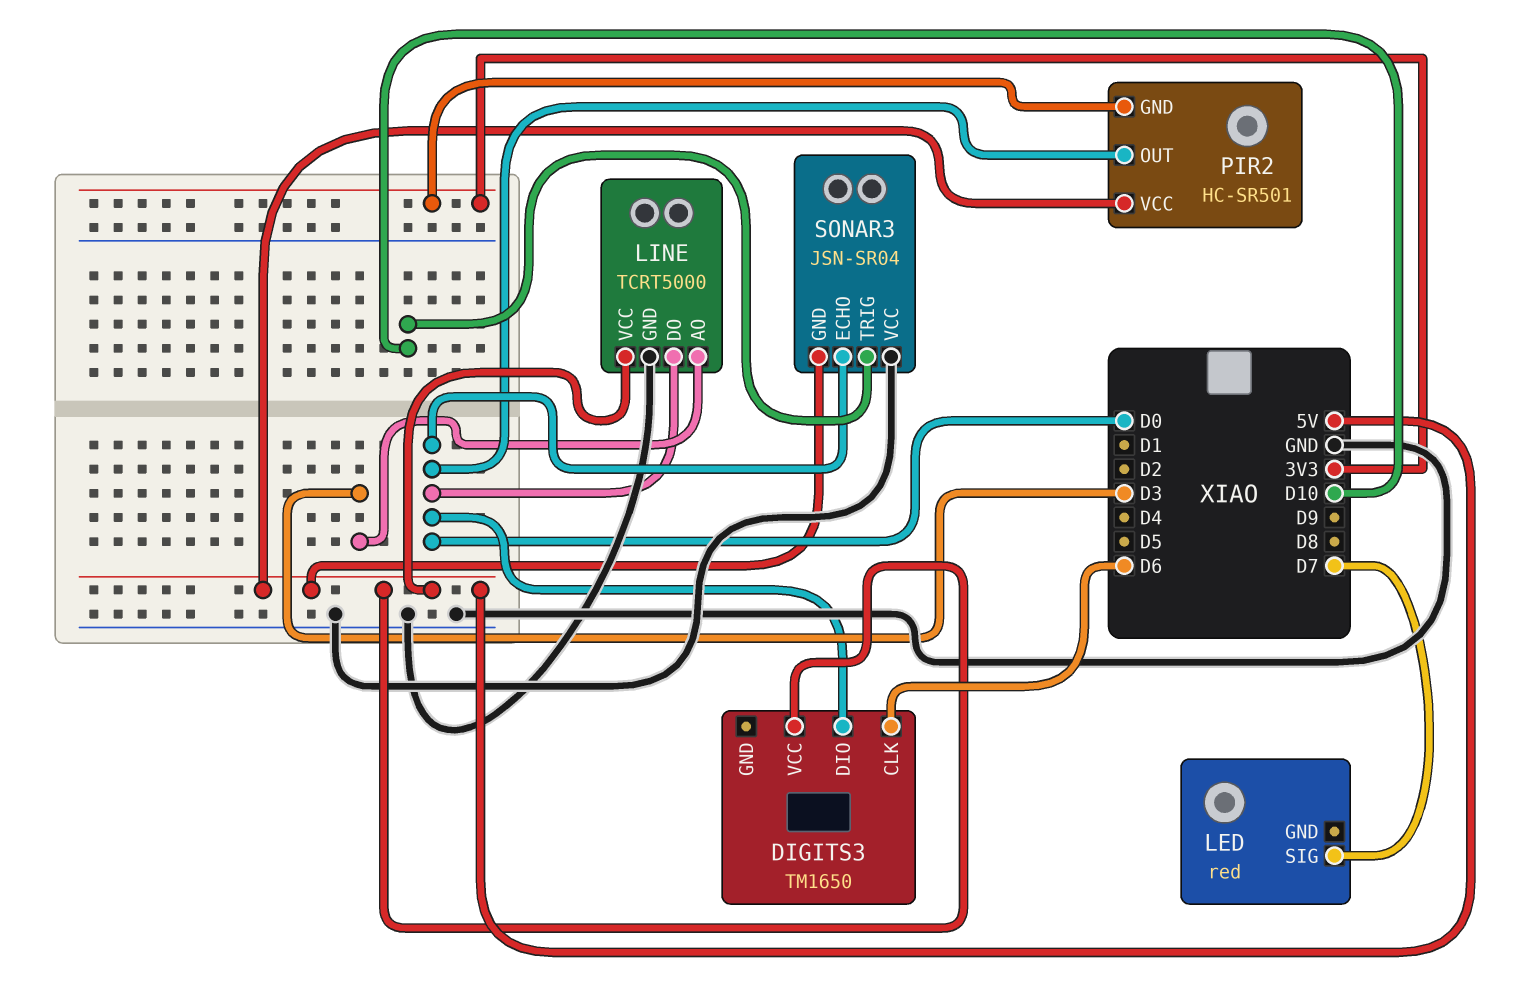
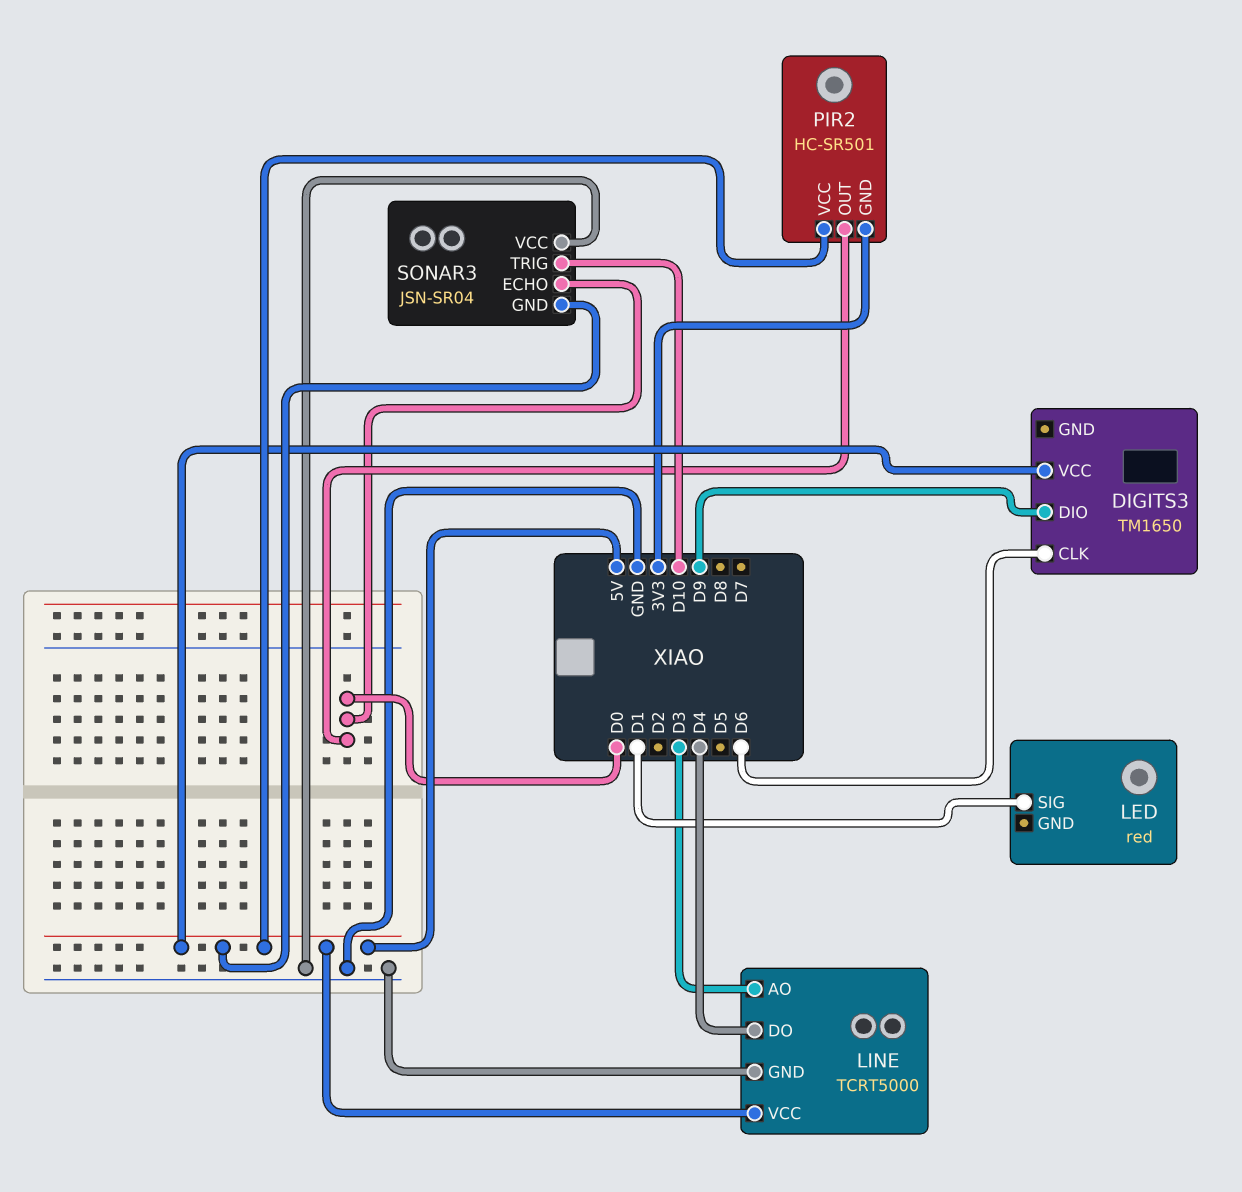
DIGITS3 pin DIO: D0 -> D9
LED pin SIG: D7 -> D1
LINE pin DO: D0 -> D4

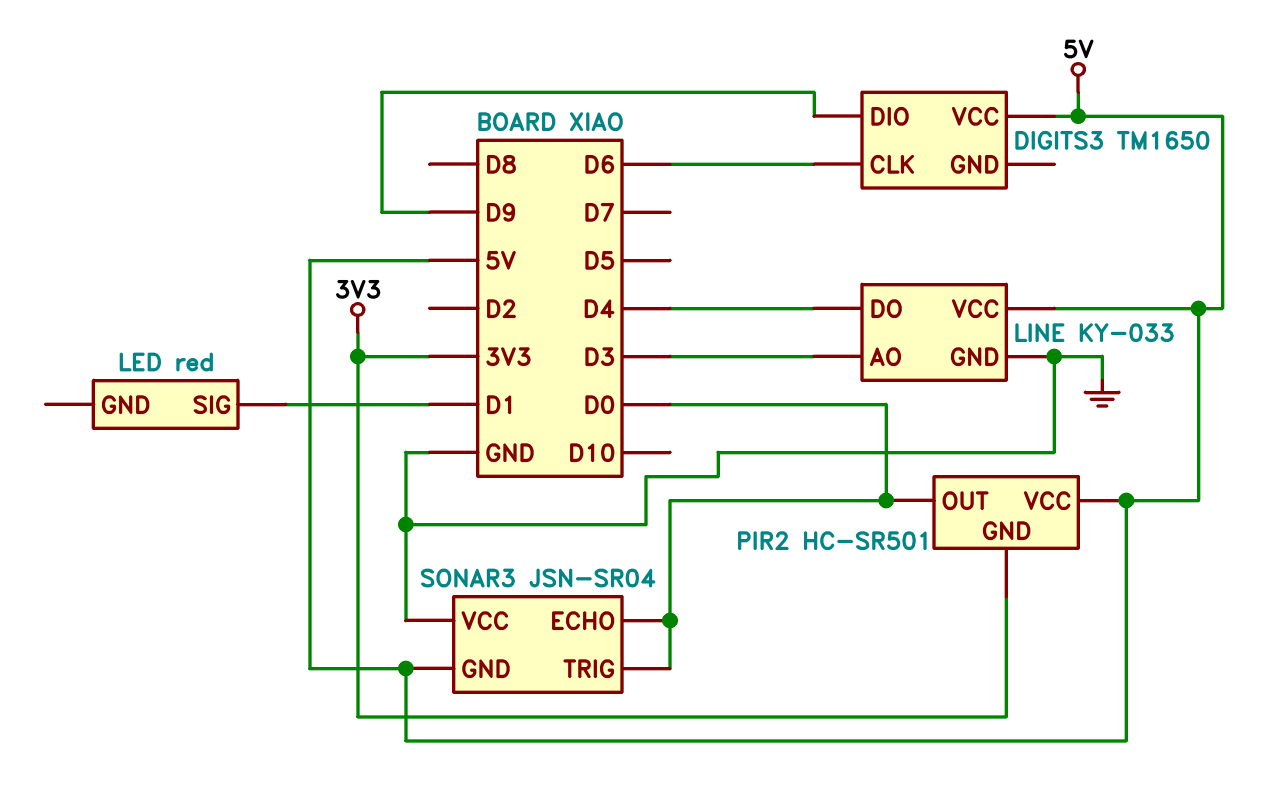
LINE: TCRT5000 -> KY-033
SONAR3 pin TRIG: D10 -> D0

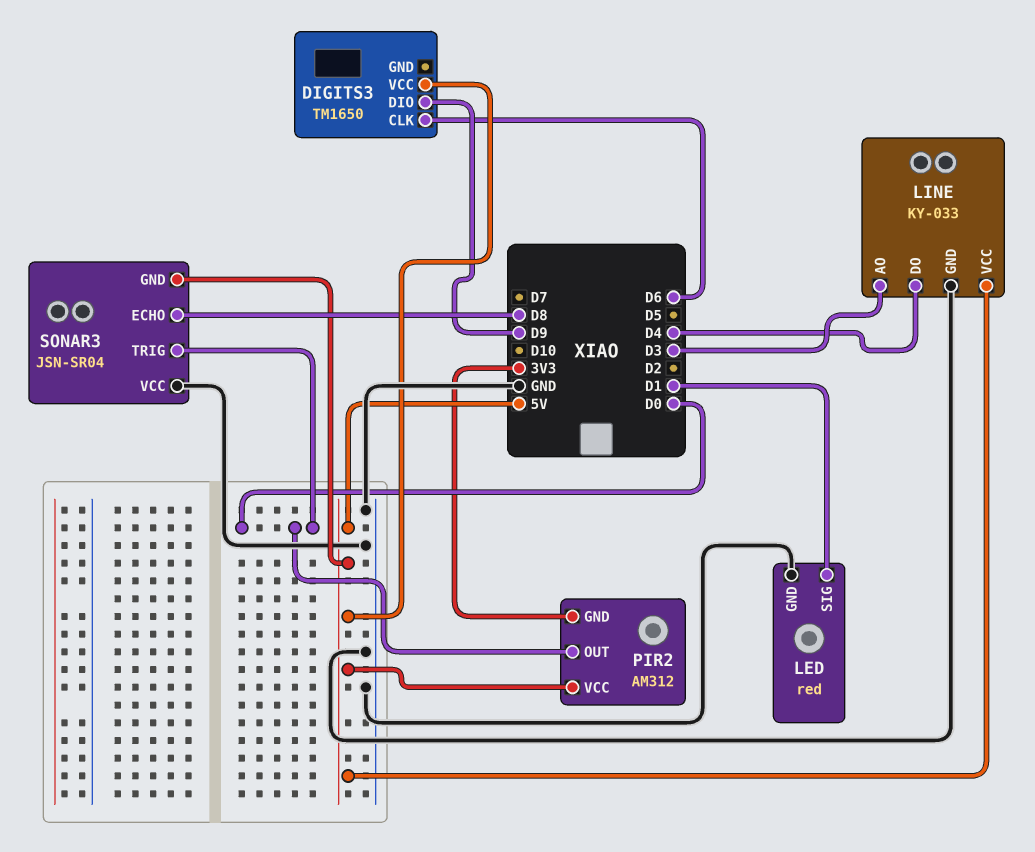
LED pin GND: none -> GND
PIR2: HC-SR501 -> AM312
SONAR3 pin ECHO: D0 -> D8

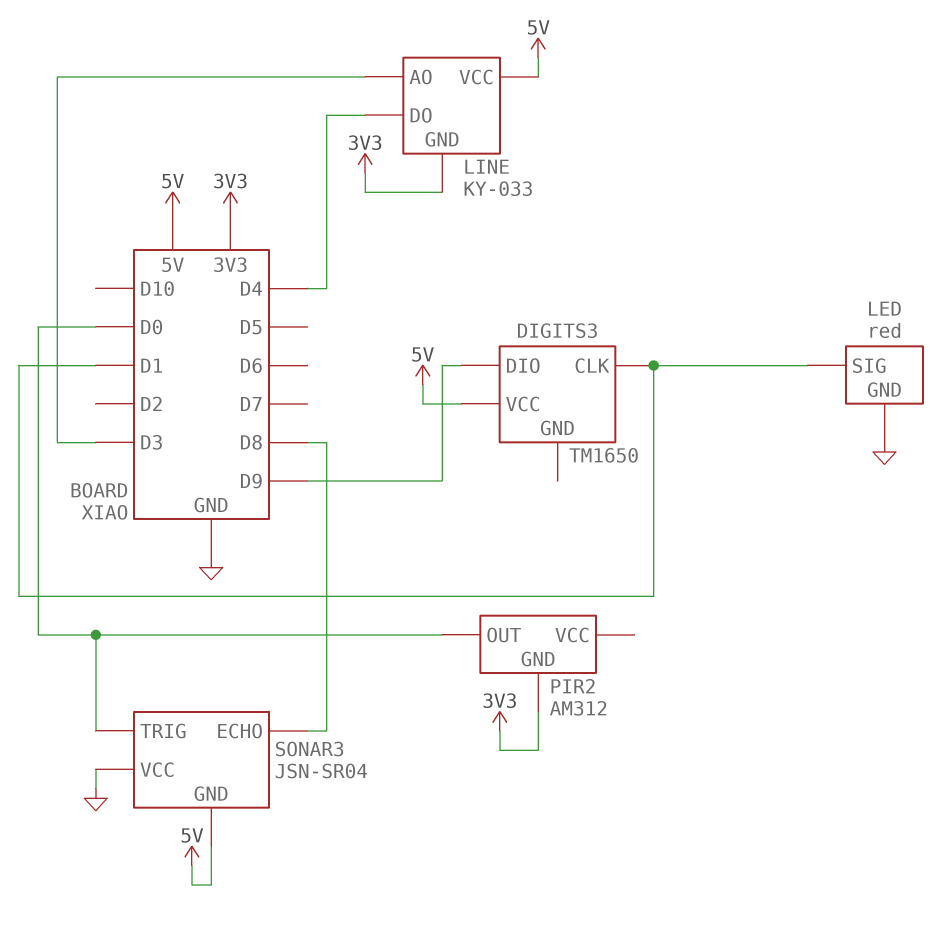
DIGITS3 pin CLK: D6 -> D1
LINE pin GND: GND -> 3V3
PIR2 pin VCC: 5V -> none

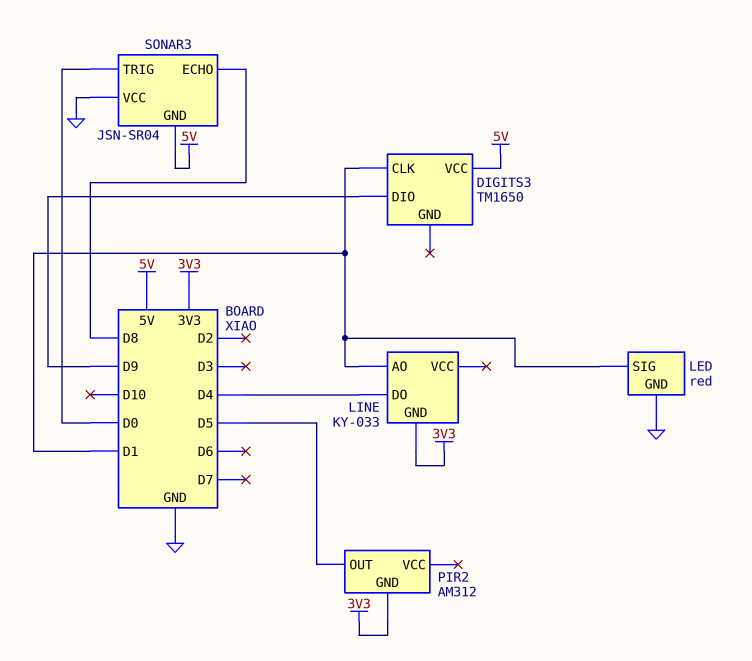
LINE pin AO: D3 -> D1
LINE pin VCC: 5V -> none
PIR2 pin OUT: D0 -> D5

